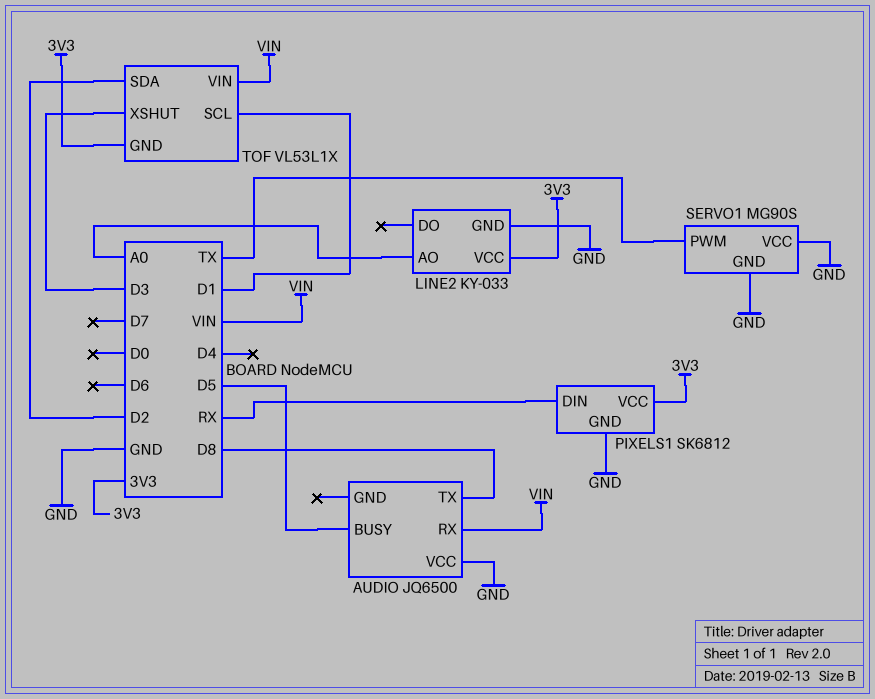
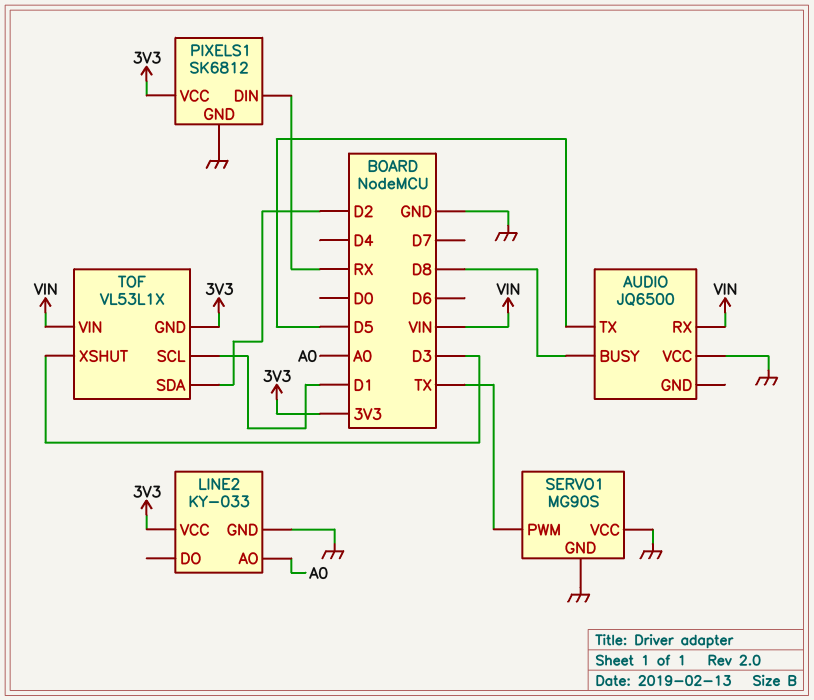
AUDIO pin BUSY: D5 -> D8
AUDIO pin TX: D8 -> D5

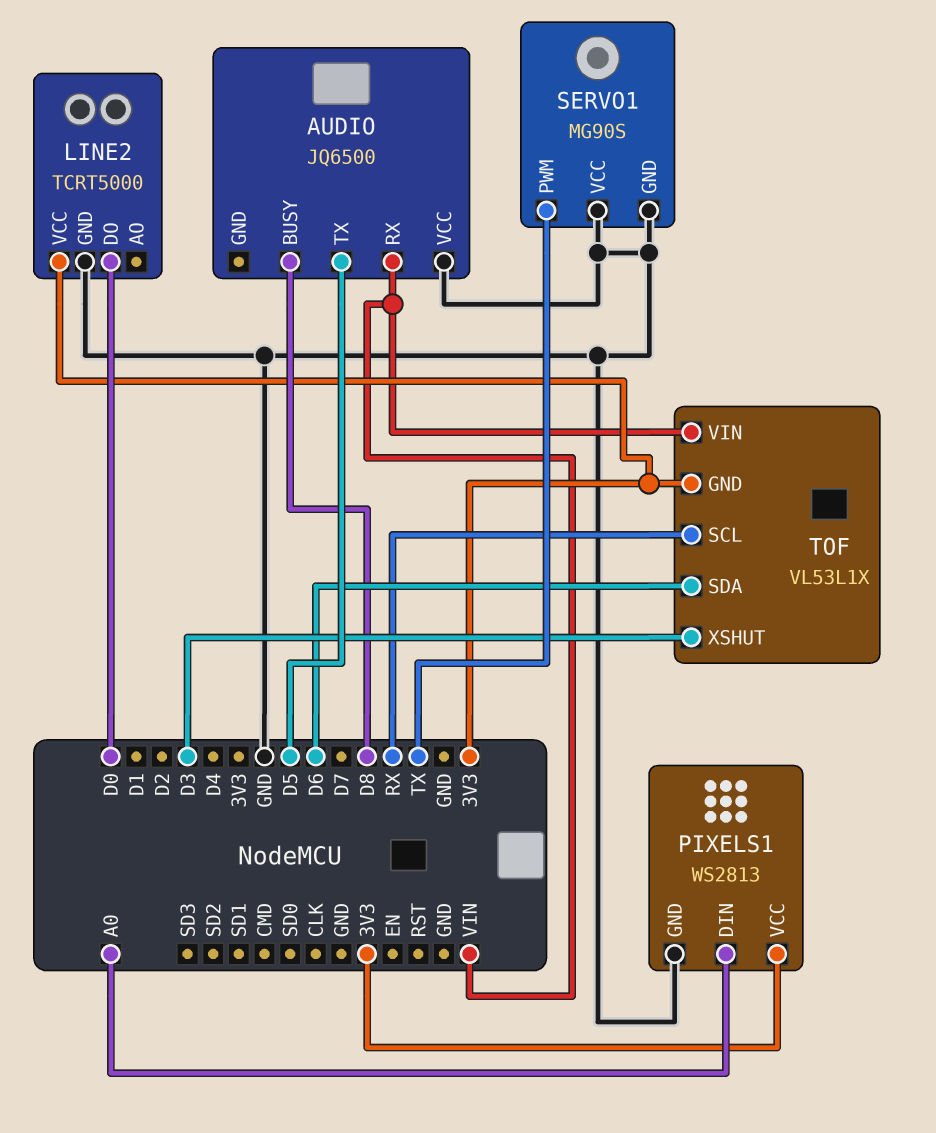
LINE2: KY-033 -> TCRT5000
LINE2 pin AO: A0 -> none
LINE2 pin DO: none -> D0
PIXELS1: SK6812 -> WS2813
PIXELS1 pin DIN: RX -> A0
TOF pin SCL: D1 -> RX
TOF pin SDA: D2 -> D6

